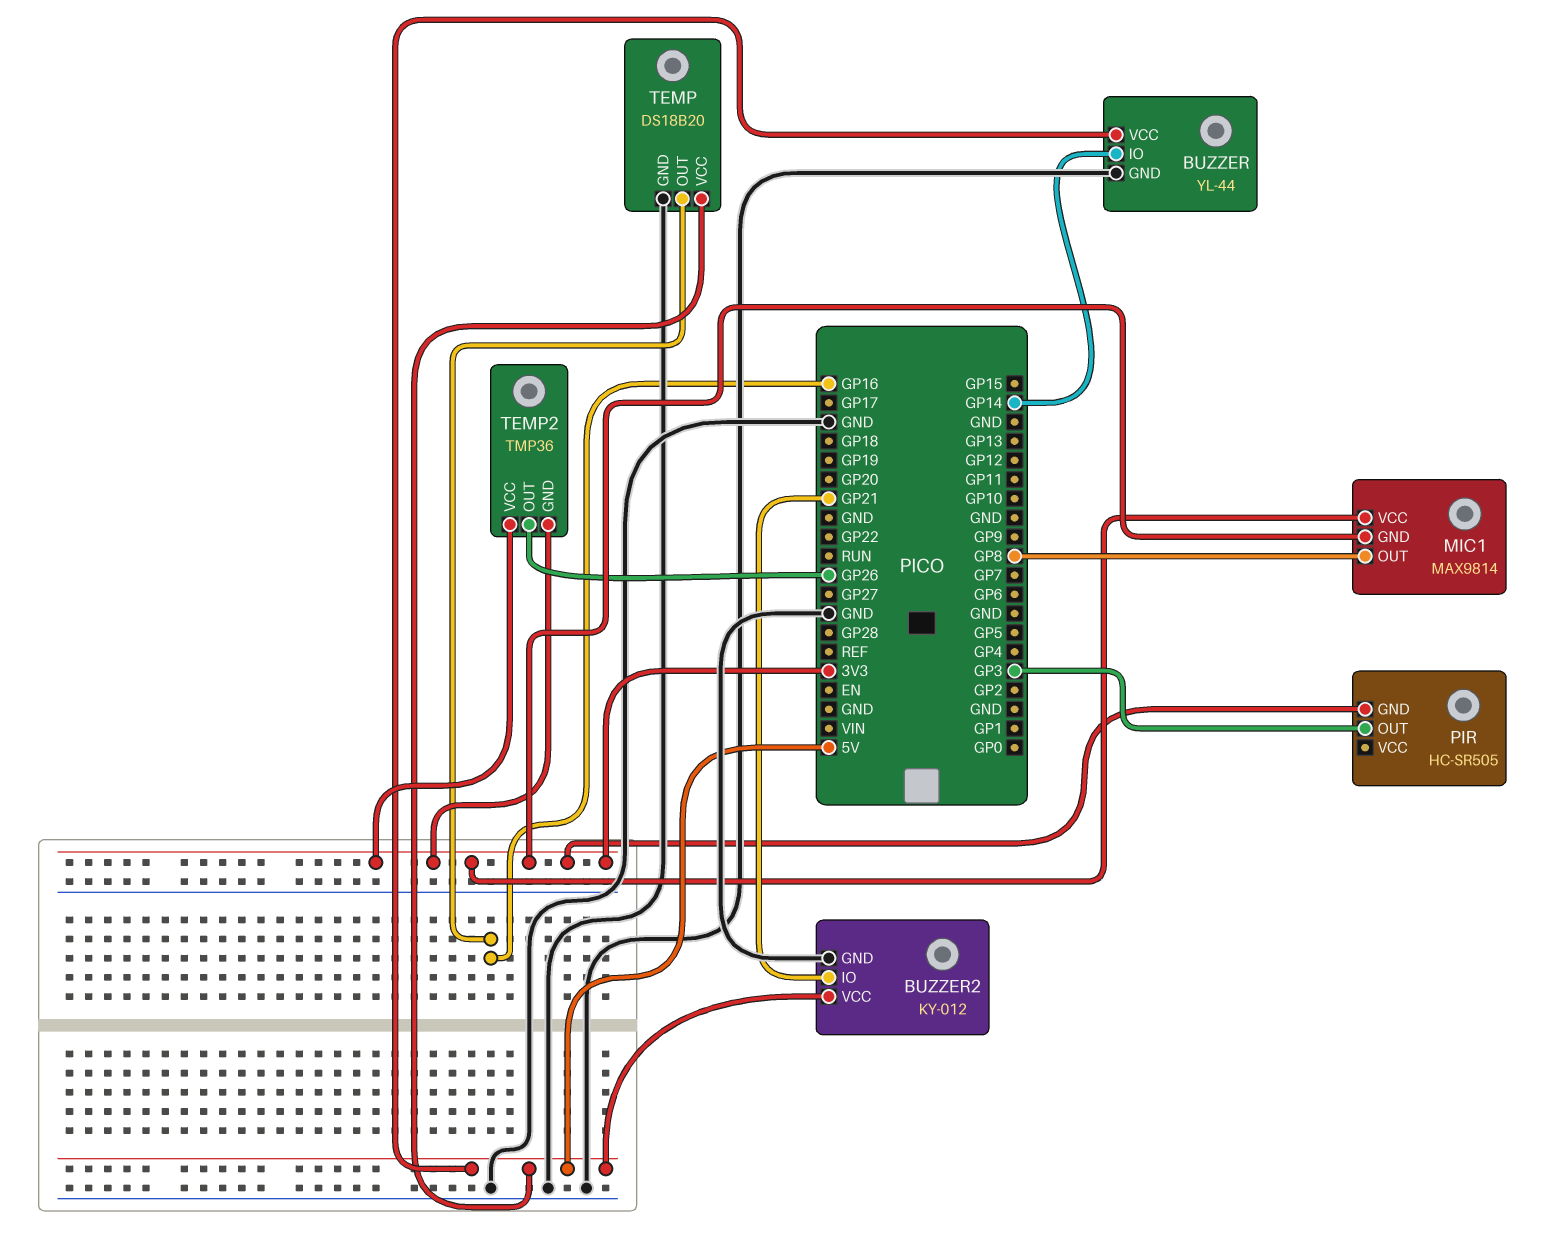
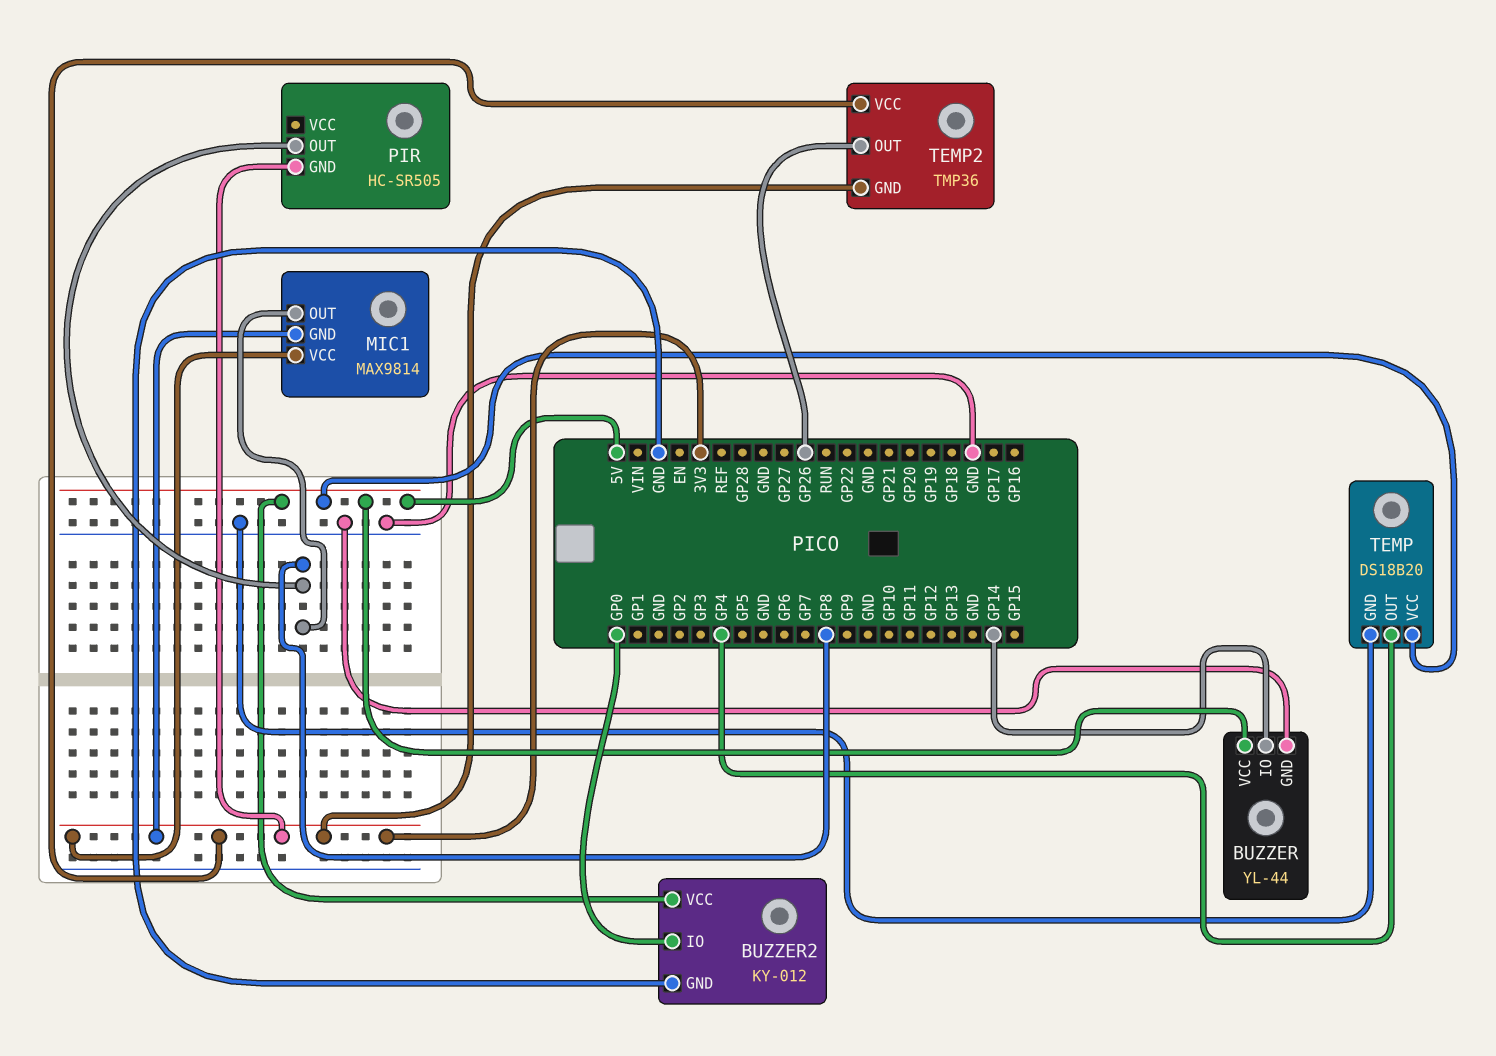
BUZZER2 pin IO: GP21 -> GP0
PIR pin OUT: GP3 -> GP8
TEMP pin OUT: GP16 -> GP4

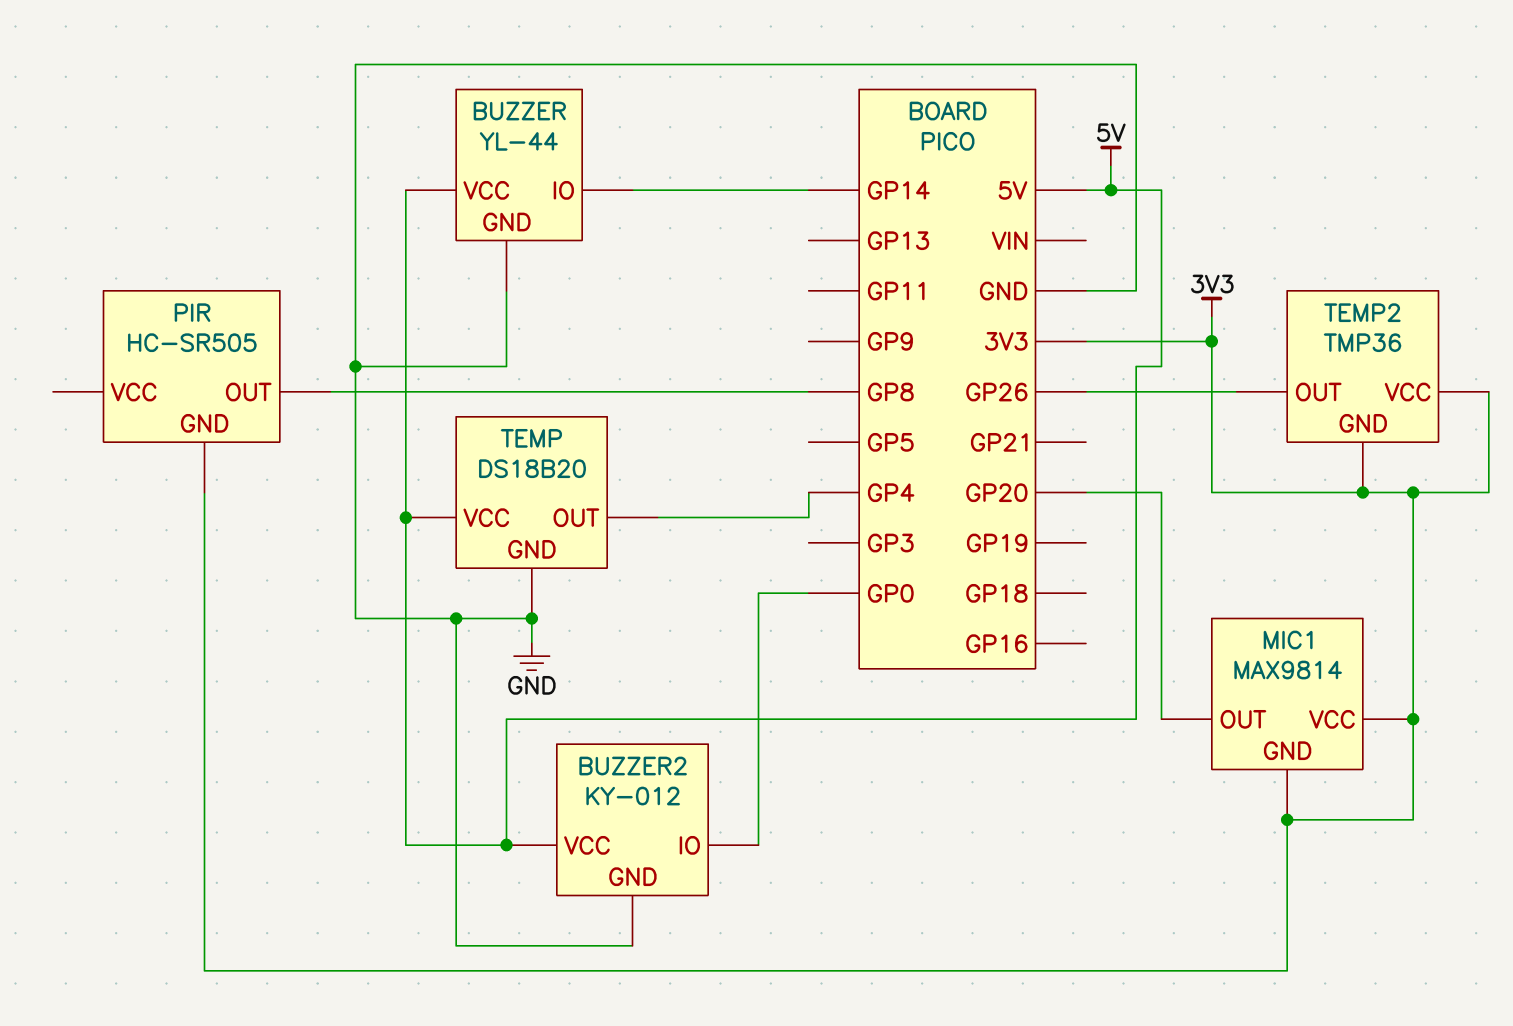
MIC1 pin OUT: GP8 -> GP20

